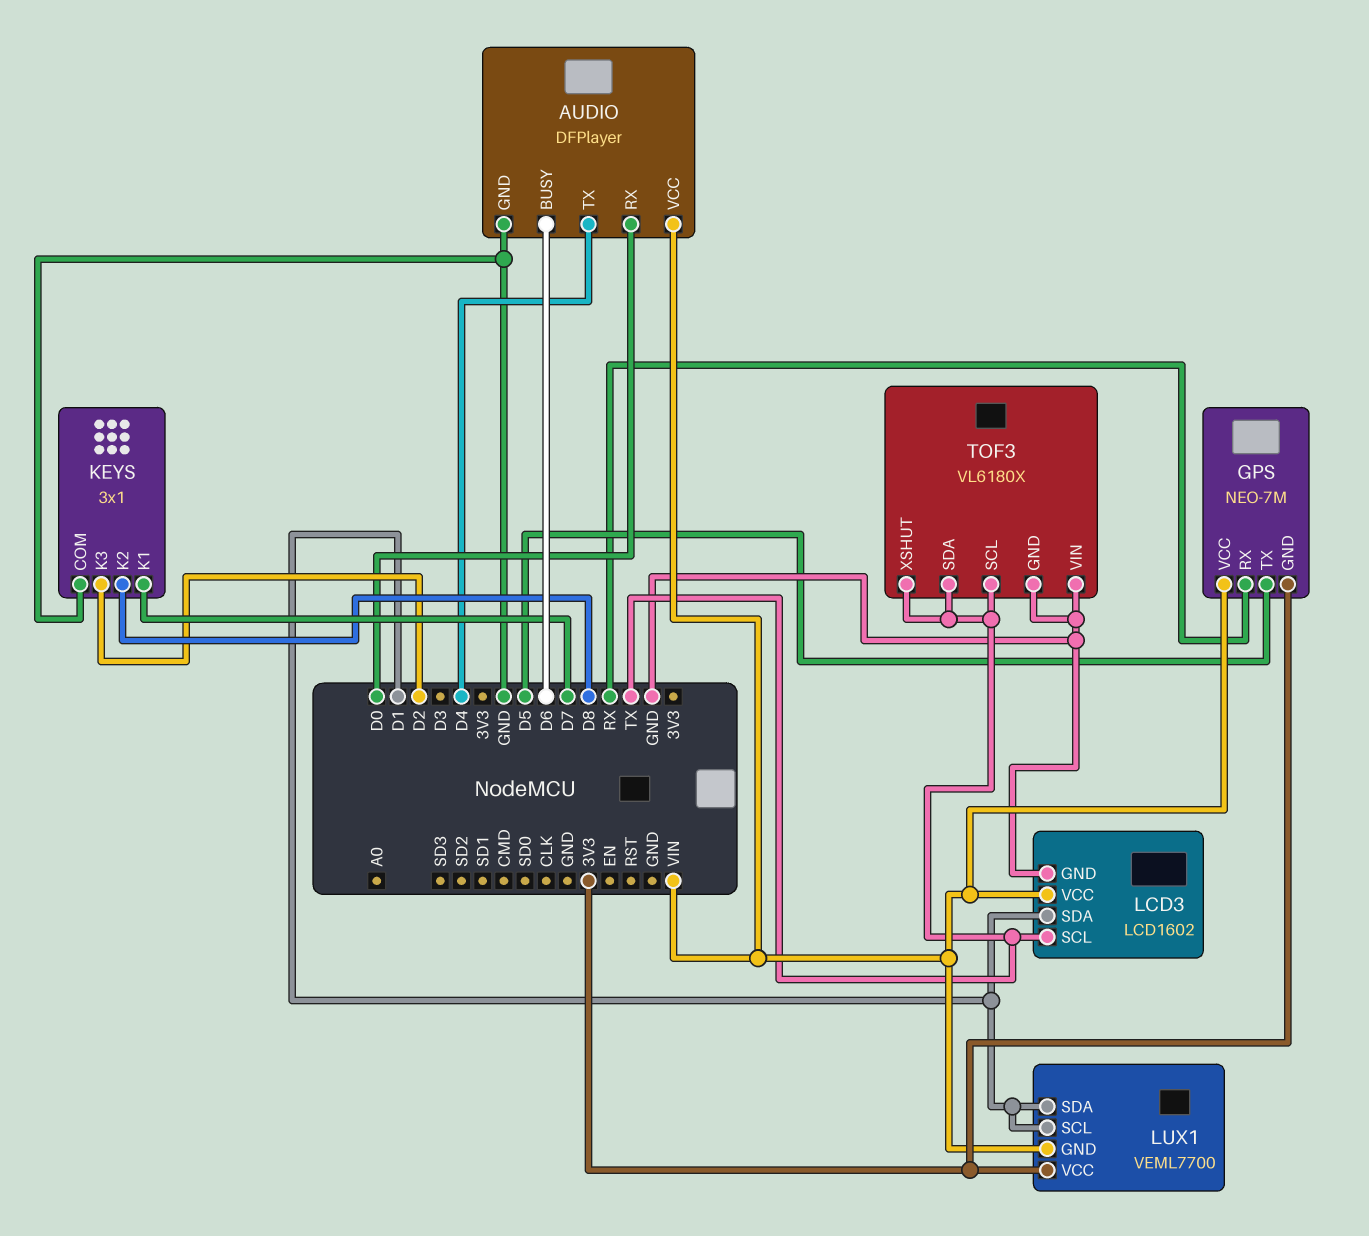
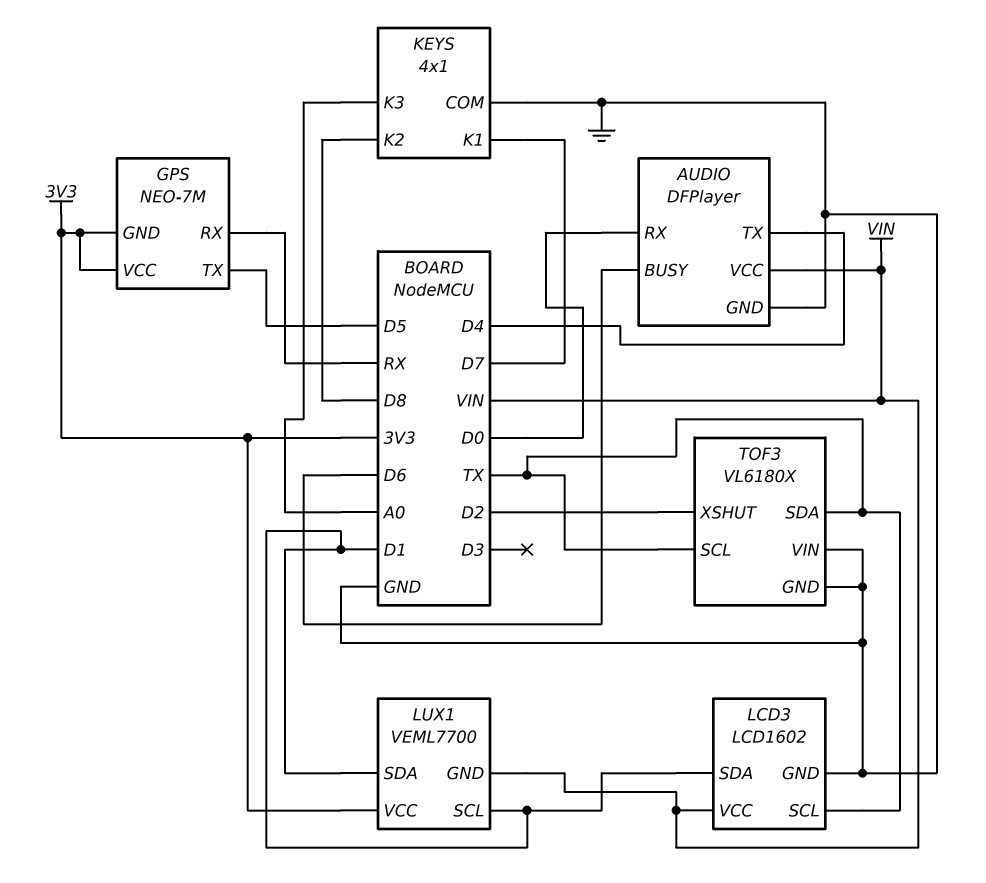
GPS pin VCC: VIN -> 3V3
KEYS: 3x1 -> 4x1
KEYS pin K3: D2 -> A0
TOF3 pin XSHUT: TX -> D2

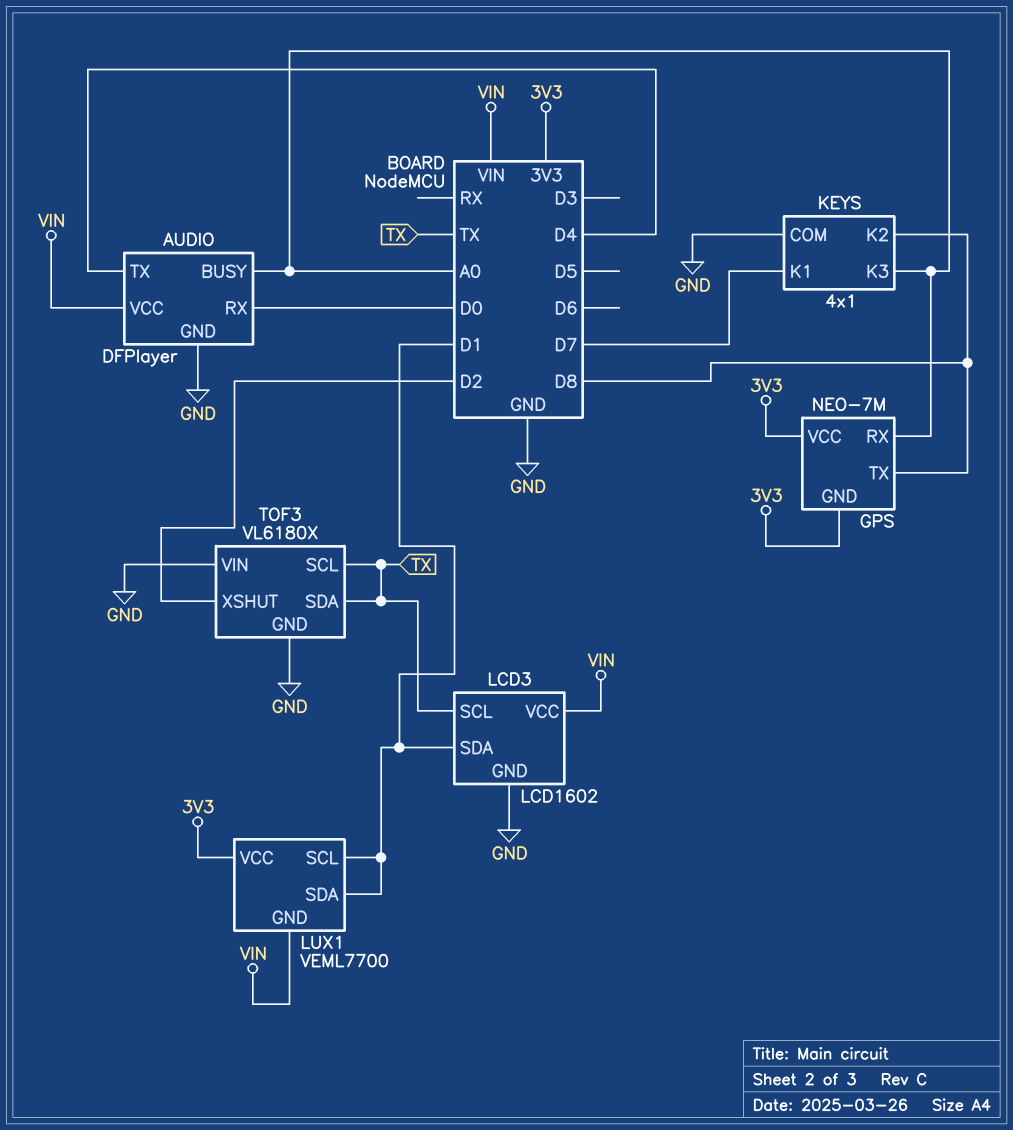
AUDIO pin BUSY: D6 -> A0
GPS pin RX: RX -> A0
GPS pin TX: D5 -> D8

